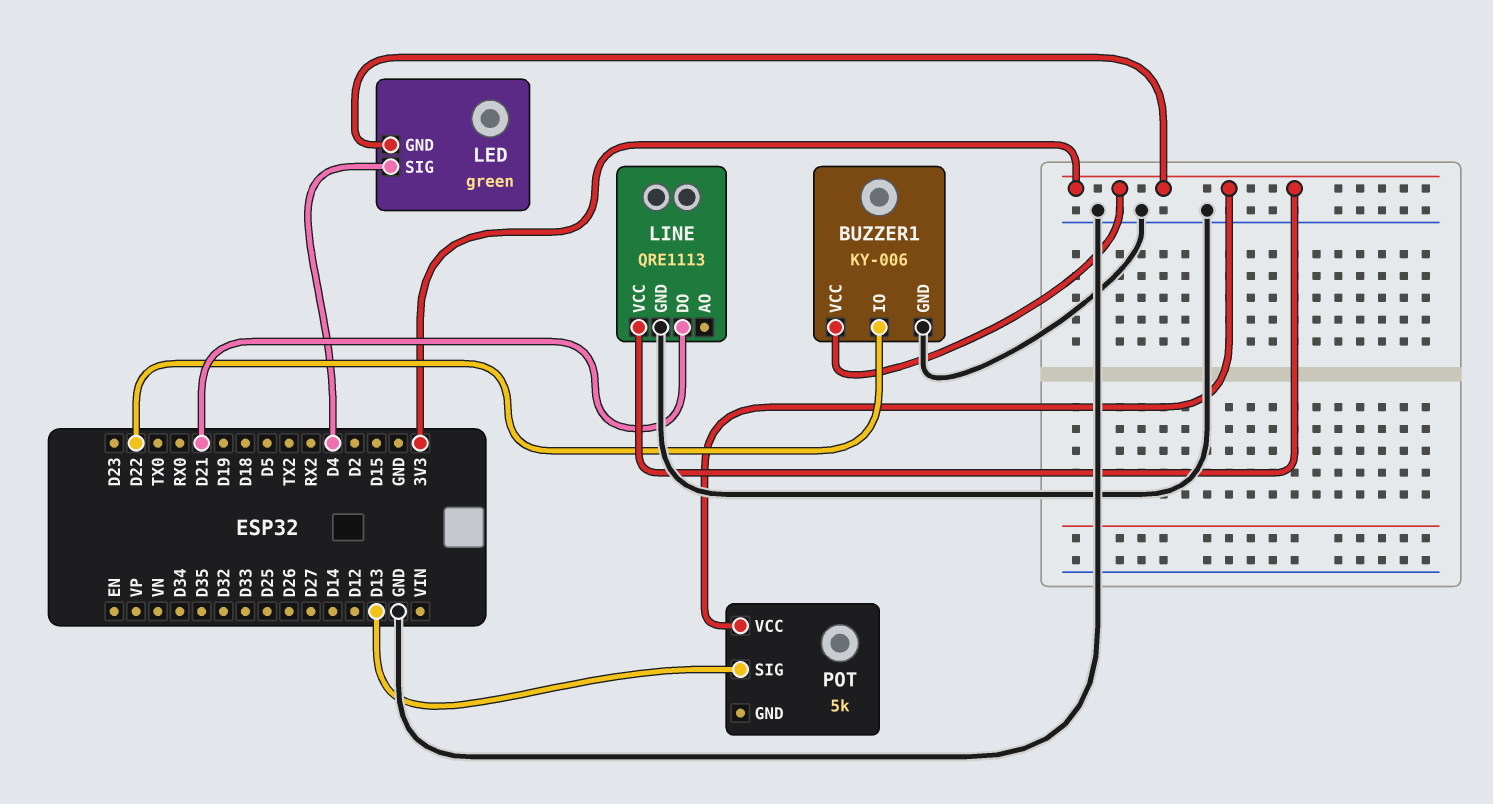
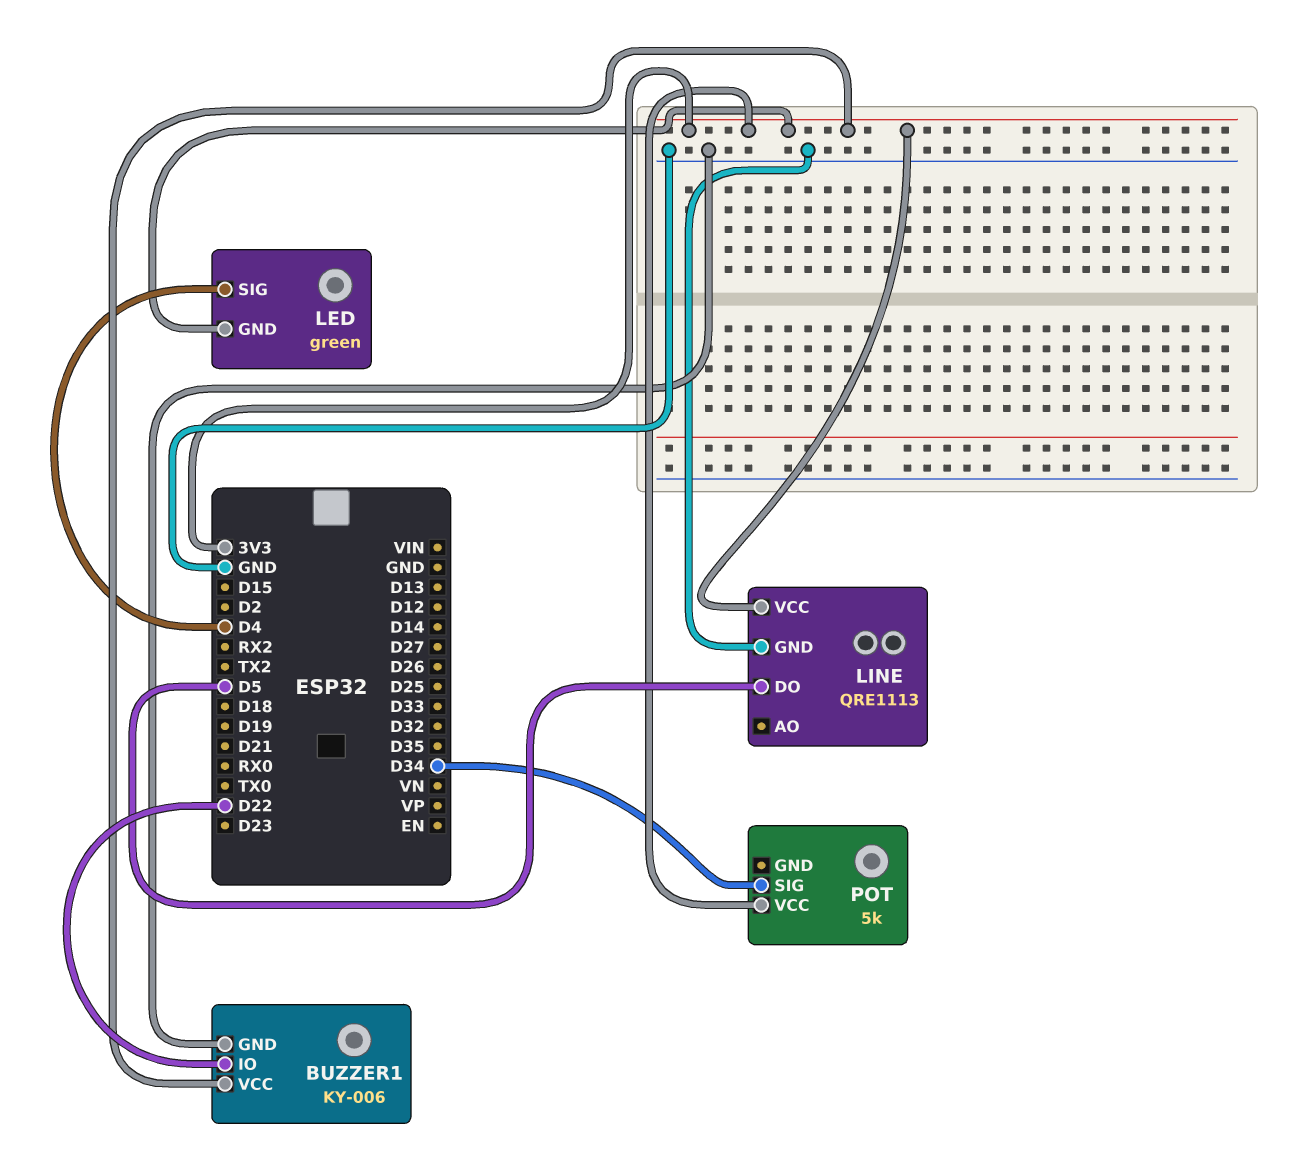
LINE pin DO: D21 -> D5
POT pin SIG: D13 -> D34

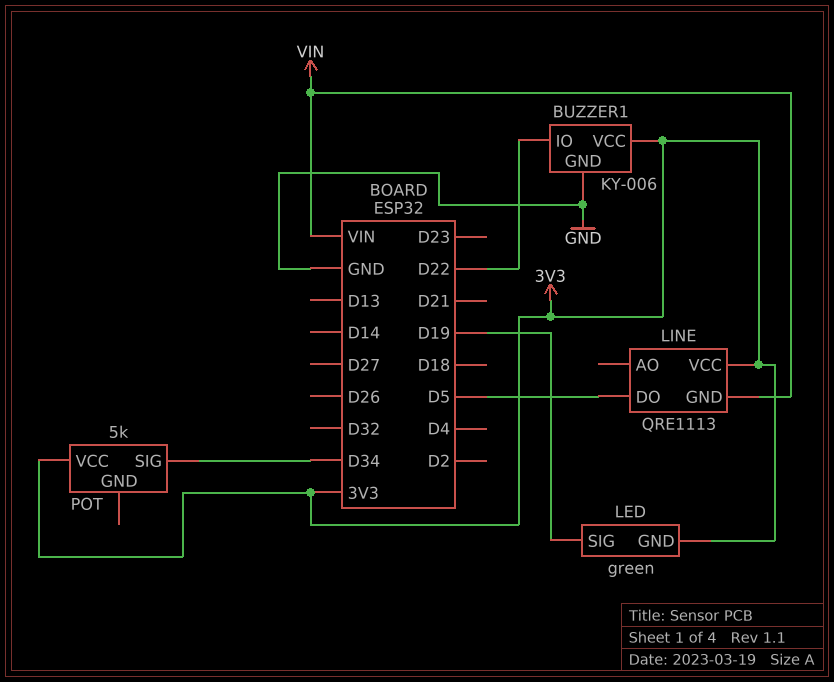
LED pin SIG: D4 -> D19
LINE pin GND: GND -> VIN

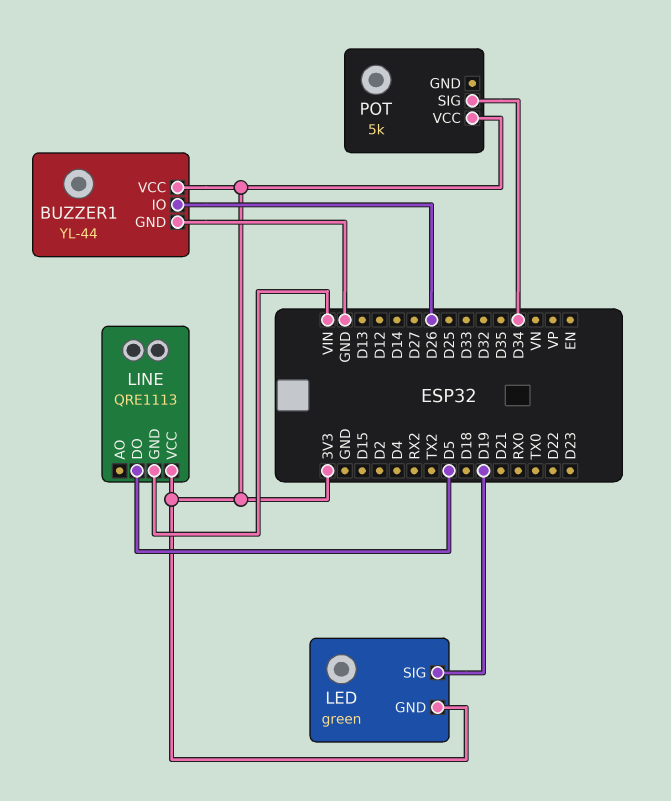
BUZZER1: KY-006 -> YL-44
BUZZER1 pin IO: D22 -> D26

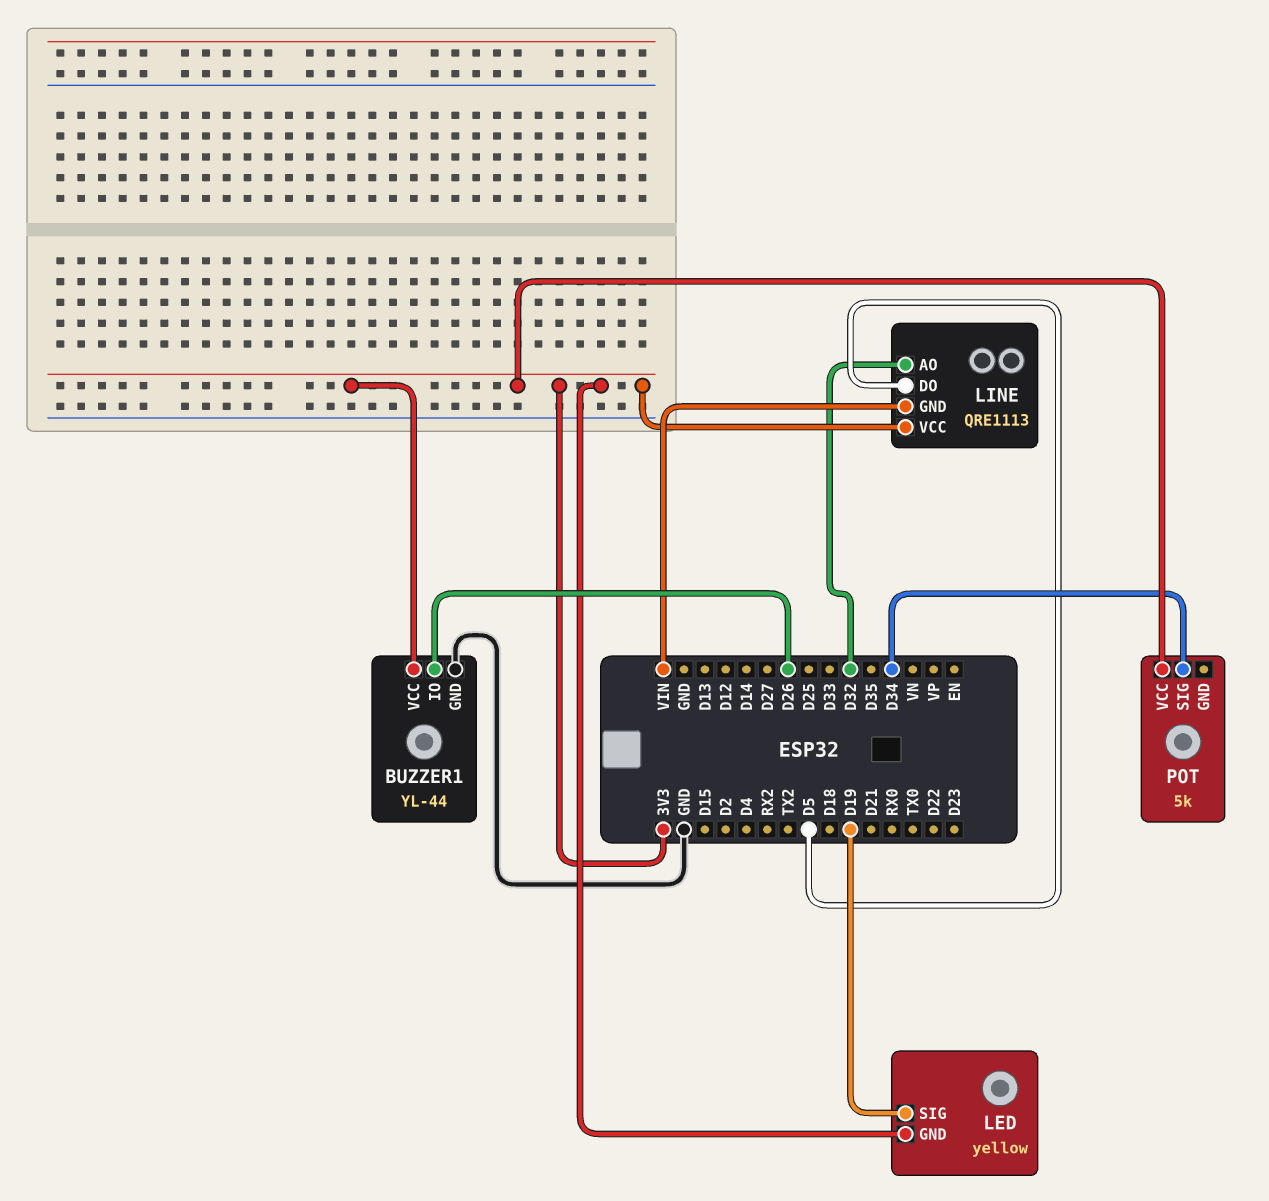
LED: green -> yellow
LINE pin AO: none -> D32

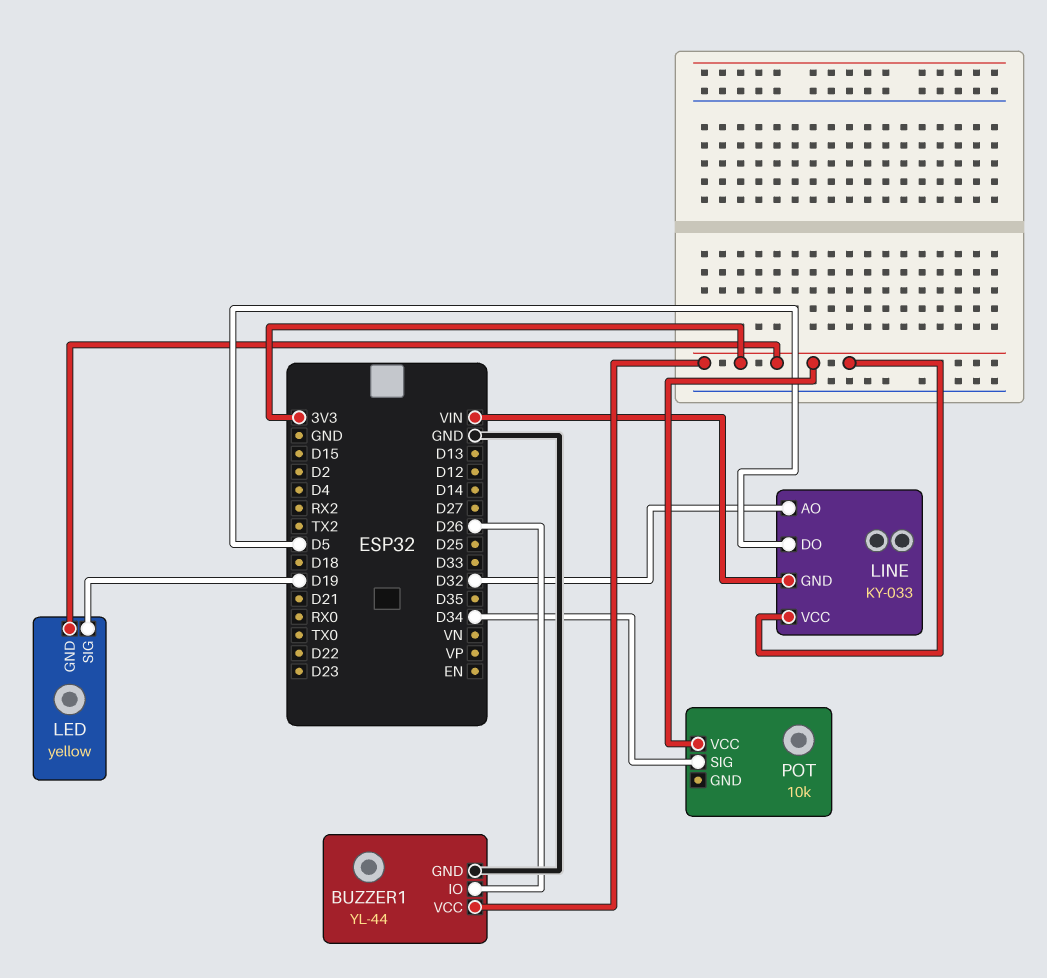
LINE: QRE1113 -> KY-033
POT: 5k -> 10k

